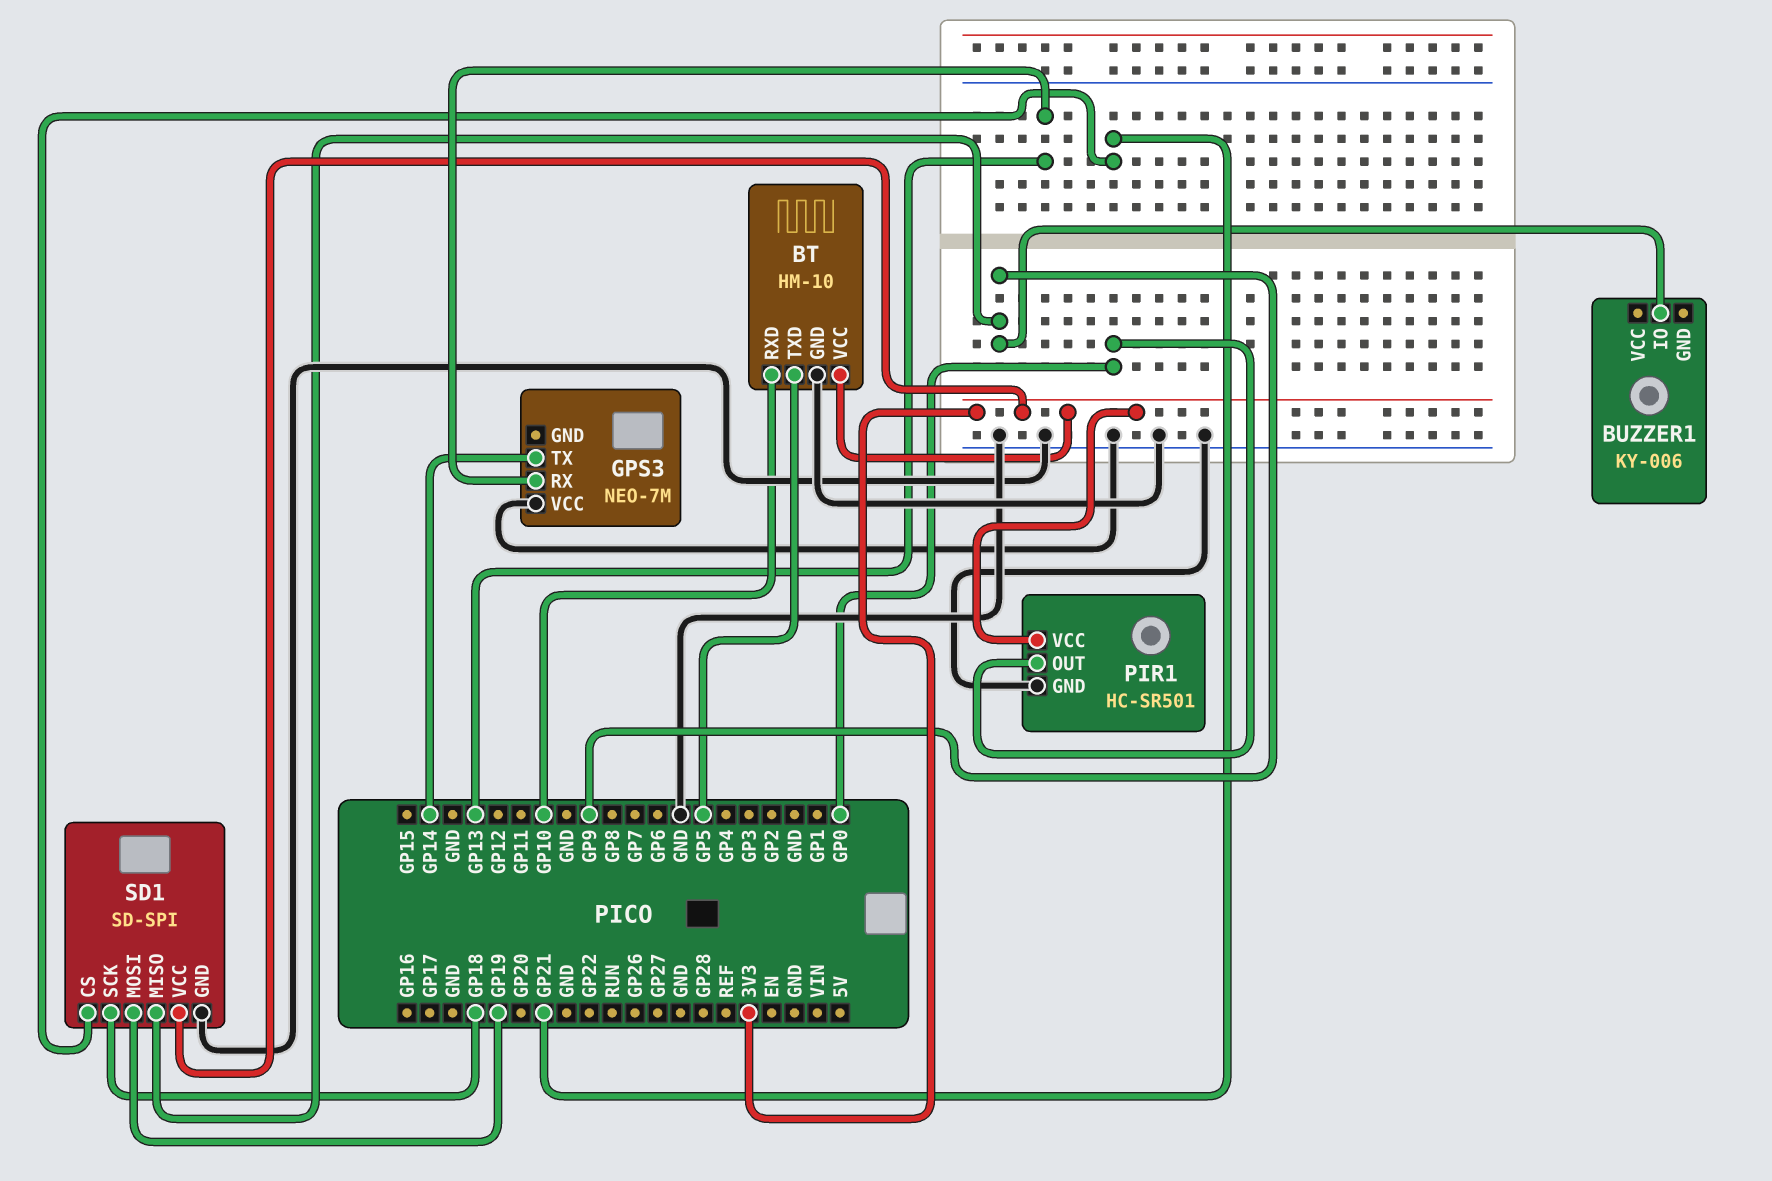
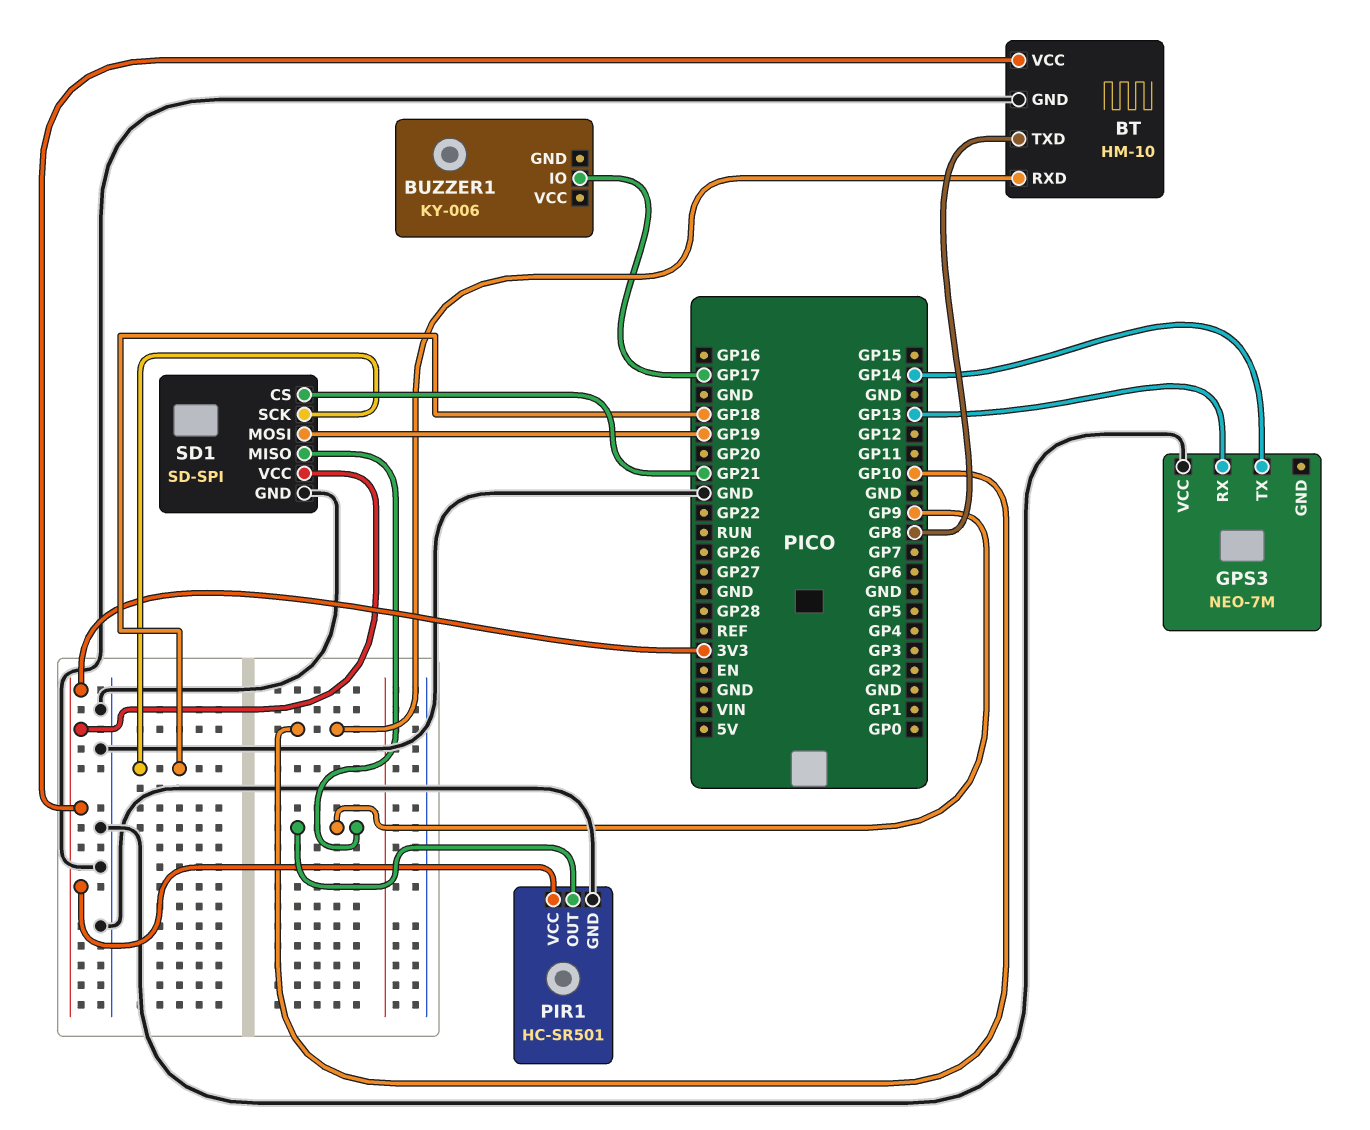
BT pin TXD: GP5 -> GP8
BUZZER1 pin IO: GP9 -> GP17
PIR1 pin OUT: GP0 -> GP9

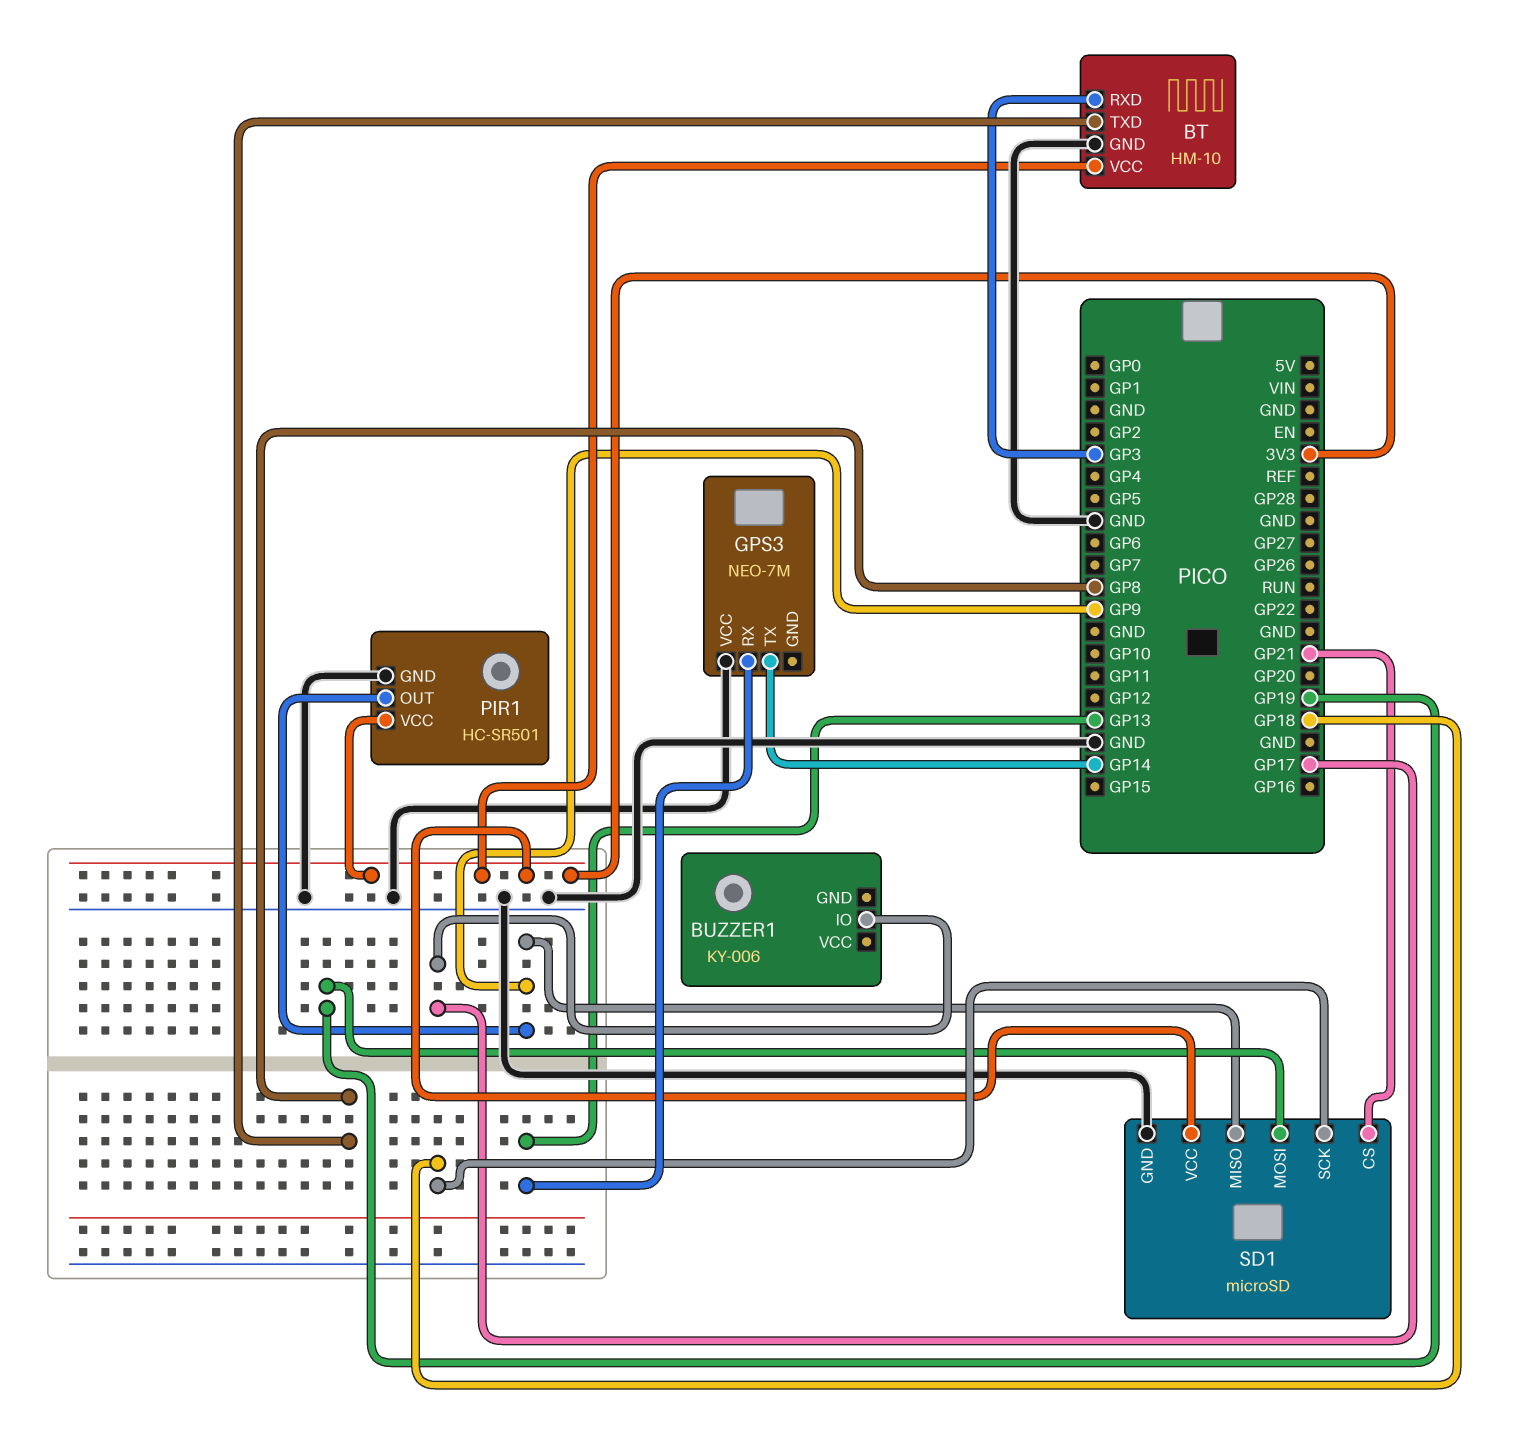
BT pin RXD: GP10 -> GP3
SD1: SD-SPI -> microSD

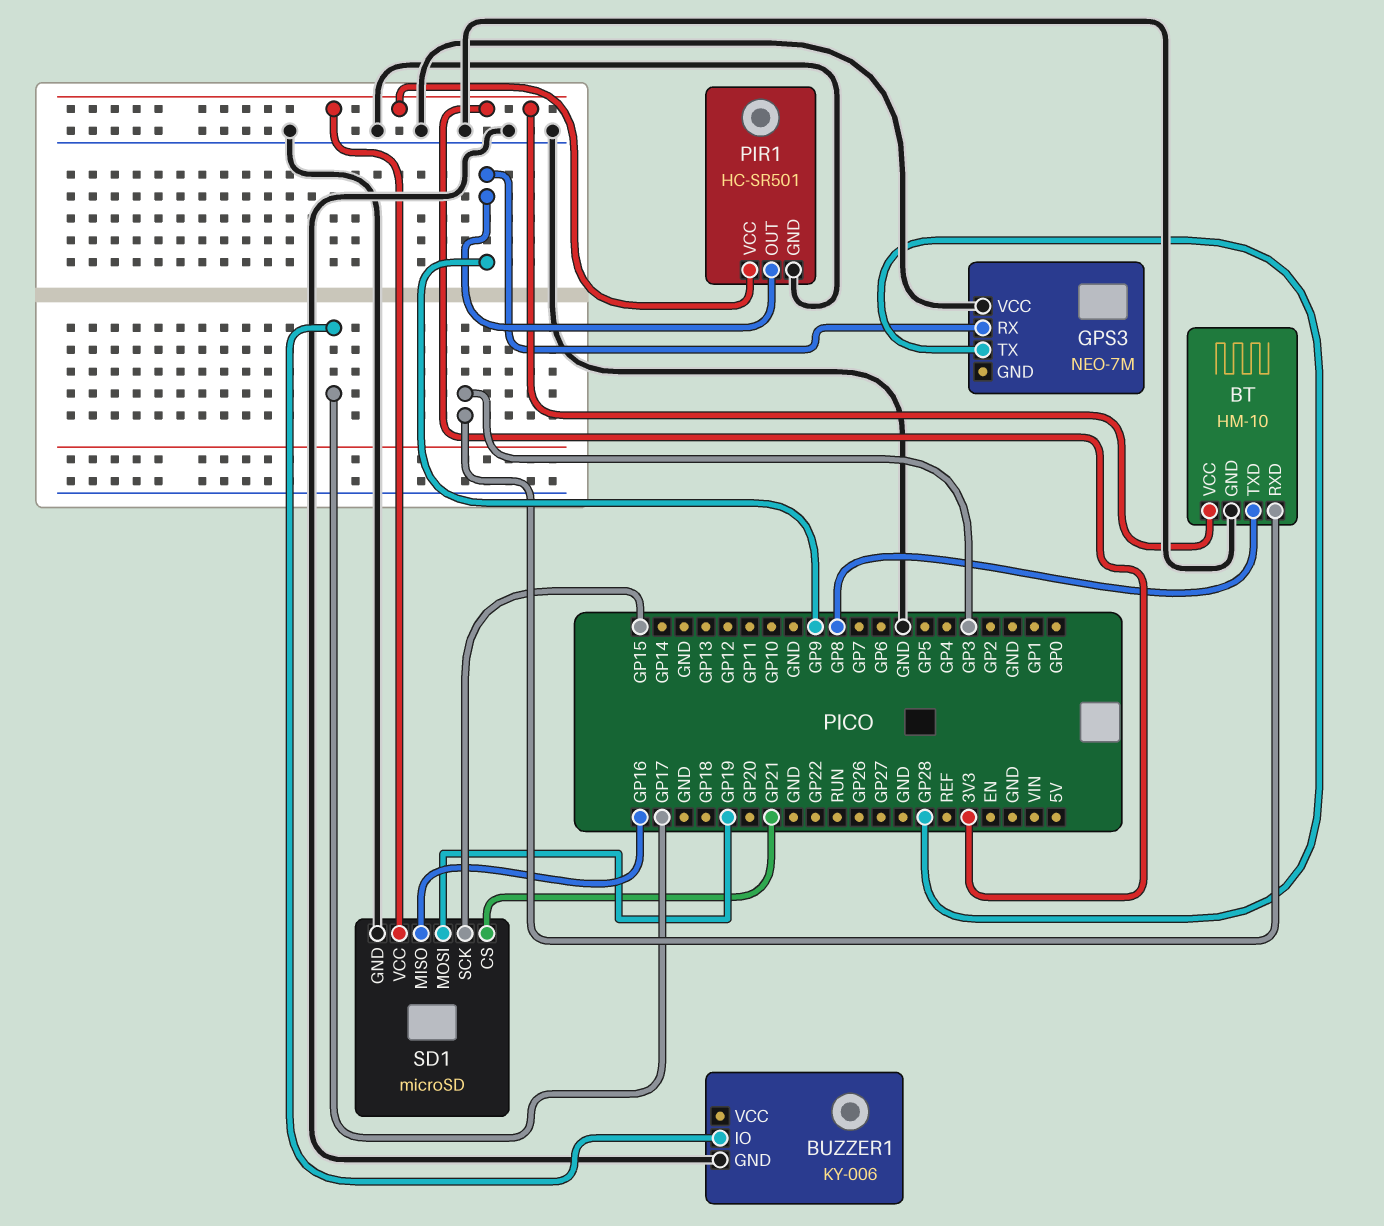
BUZZER1 pin GND: none -> GND
GPS3 pin RX: GP13 -> GP9
GPS3 pin TX: GP14 -> GP28
SD1 pin MISO: GP9 -> GP16
SD1 pin SCK: GP18 -> GP15

